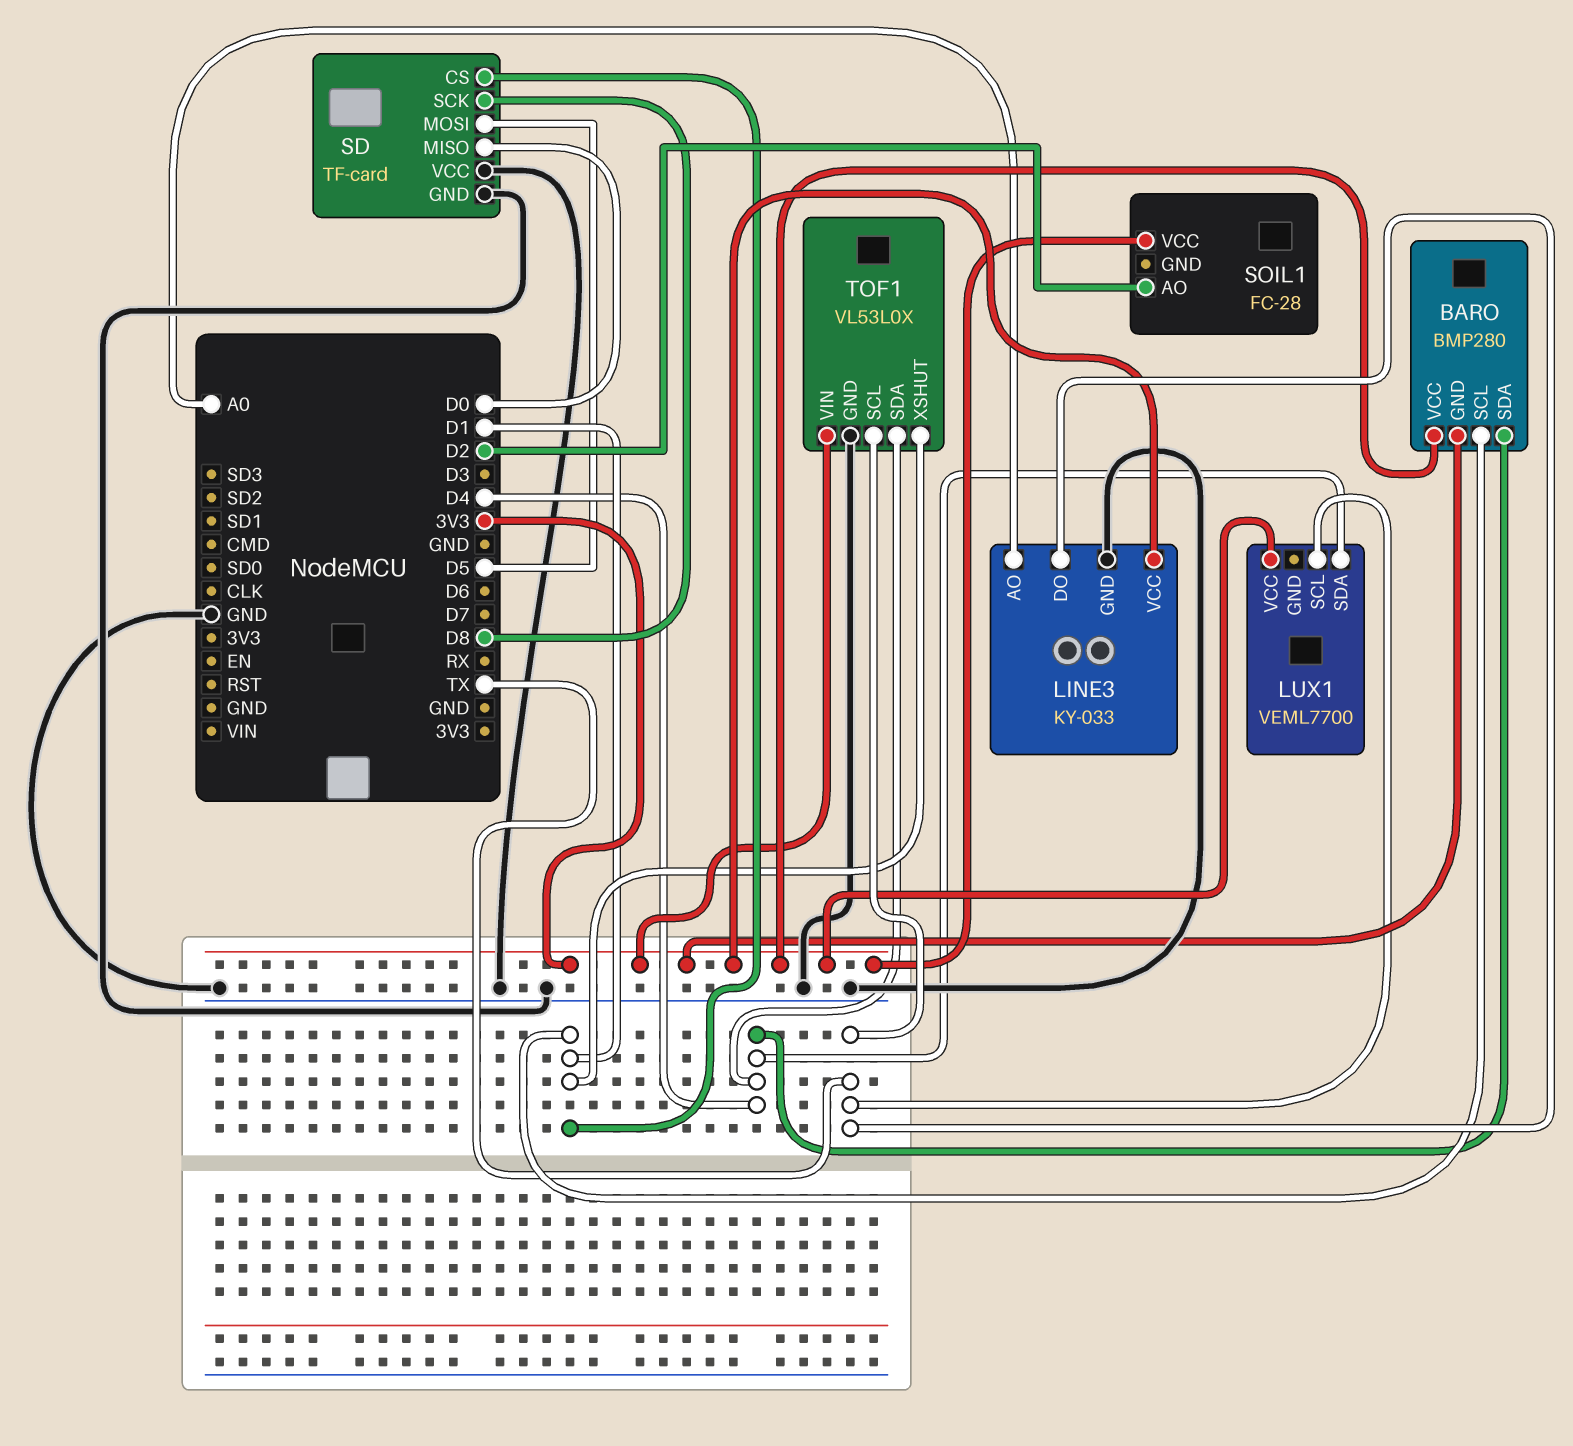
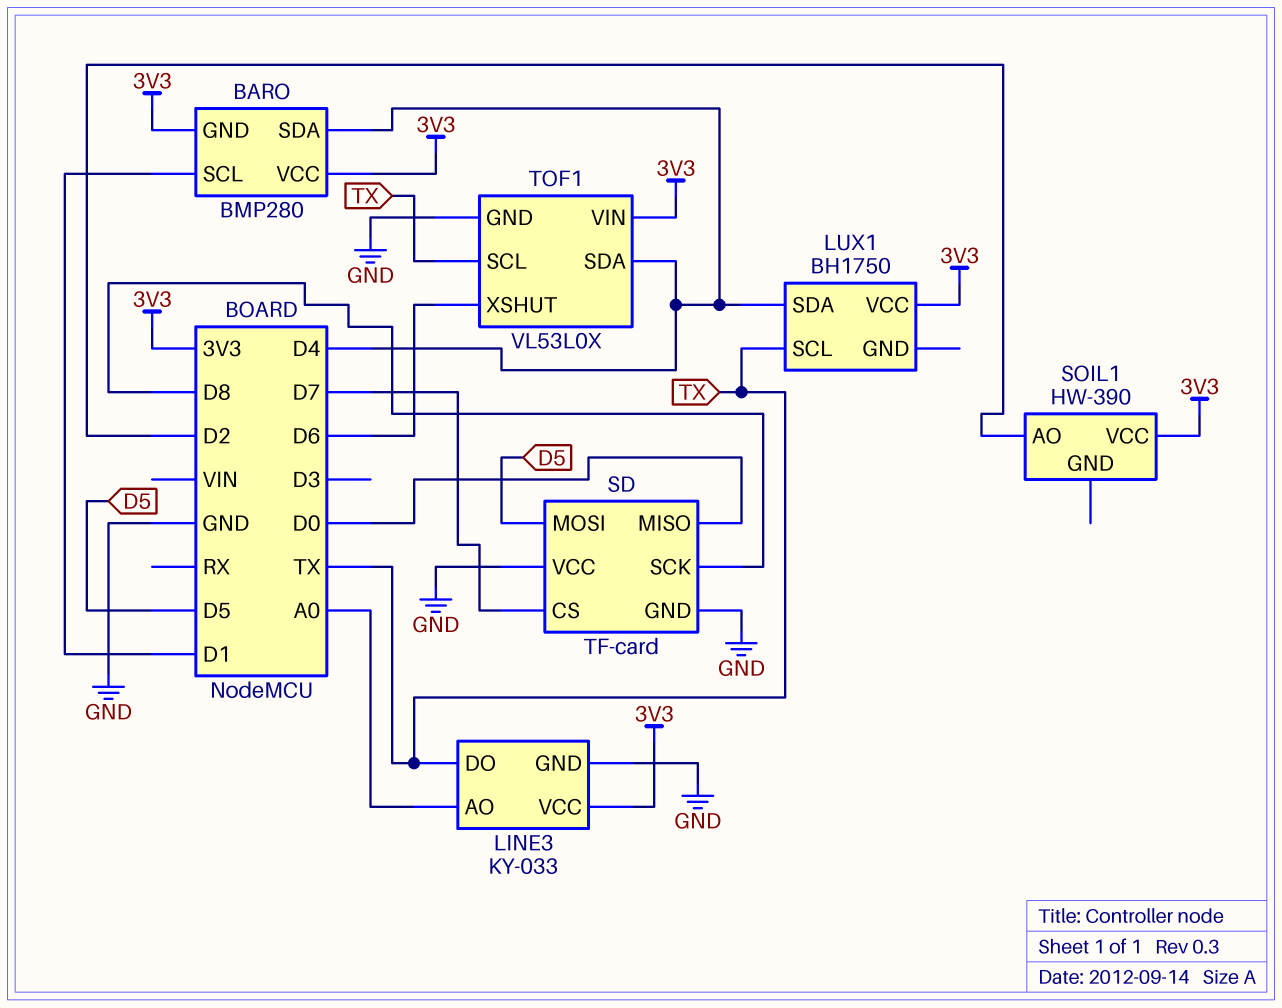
LUX1: VEML7700 -> BH1750
SD pin CS: D1 -> D7
SOIL1: FC-28 -> HW-390
TOF1 pin XSHUT: D1 -> D6

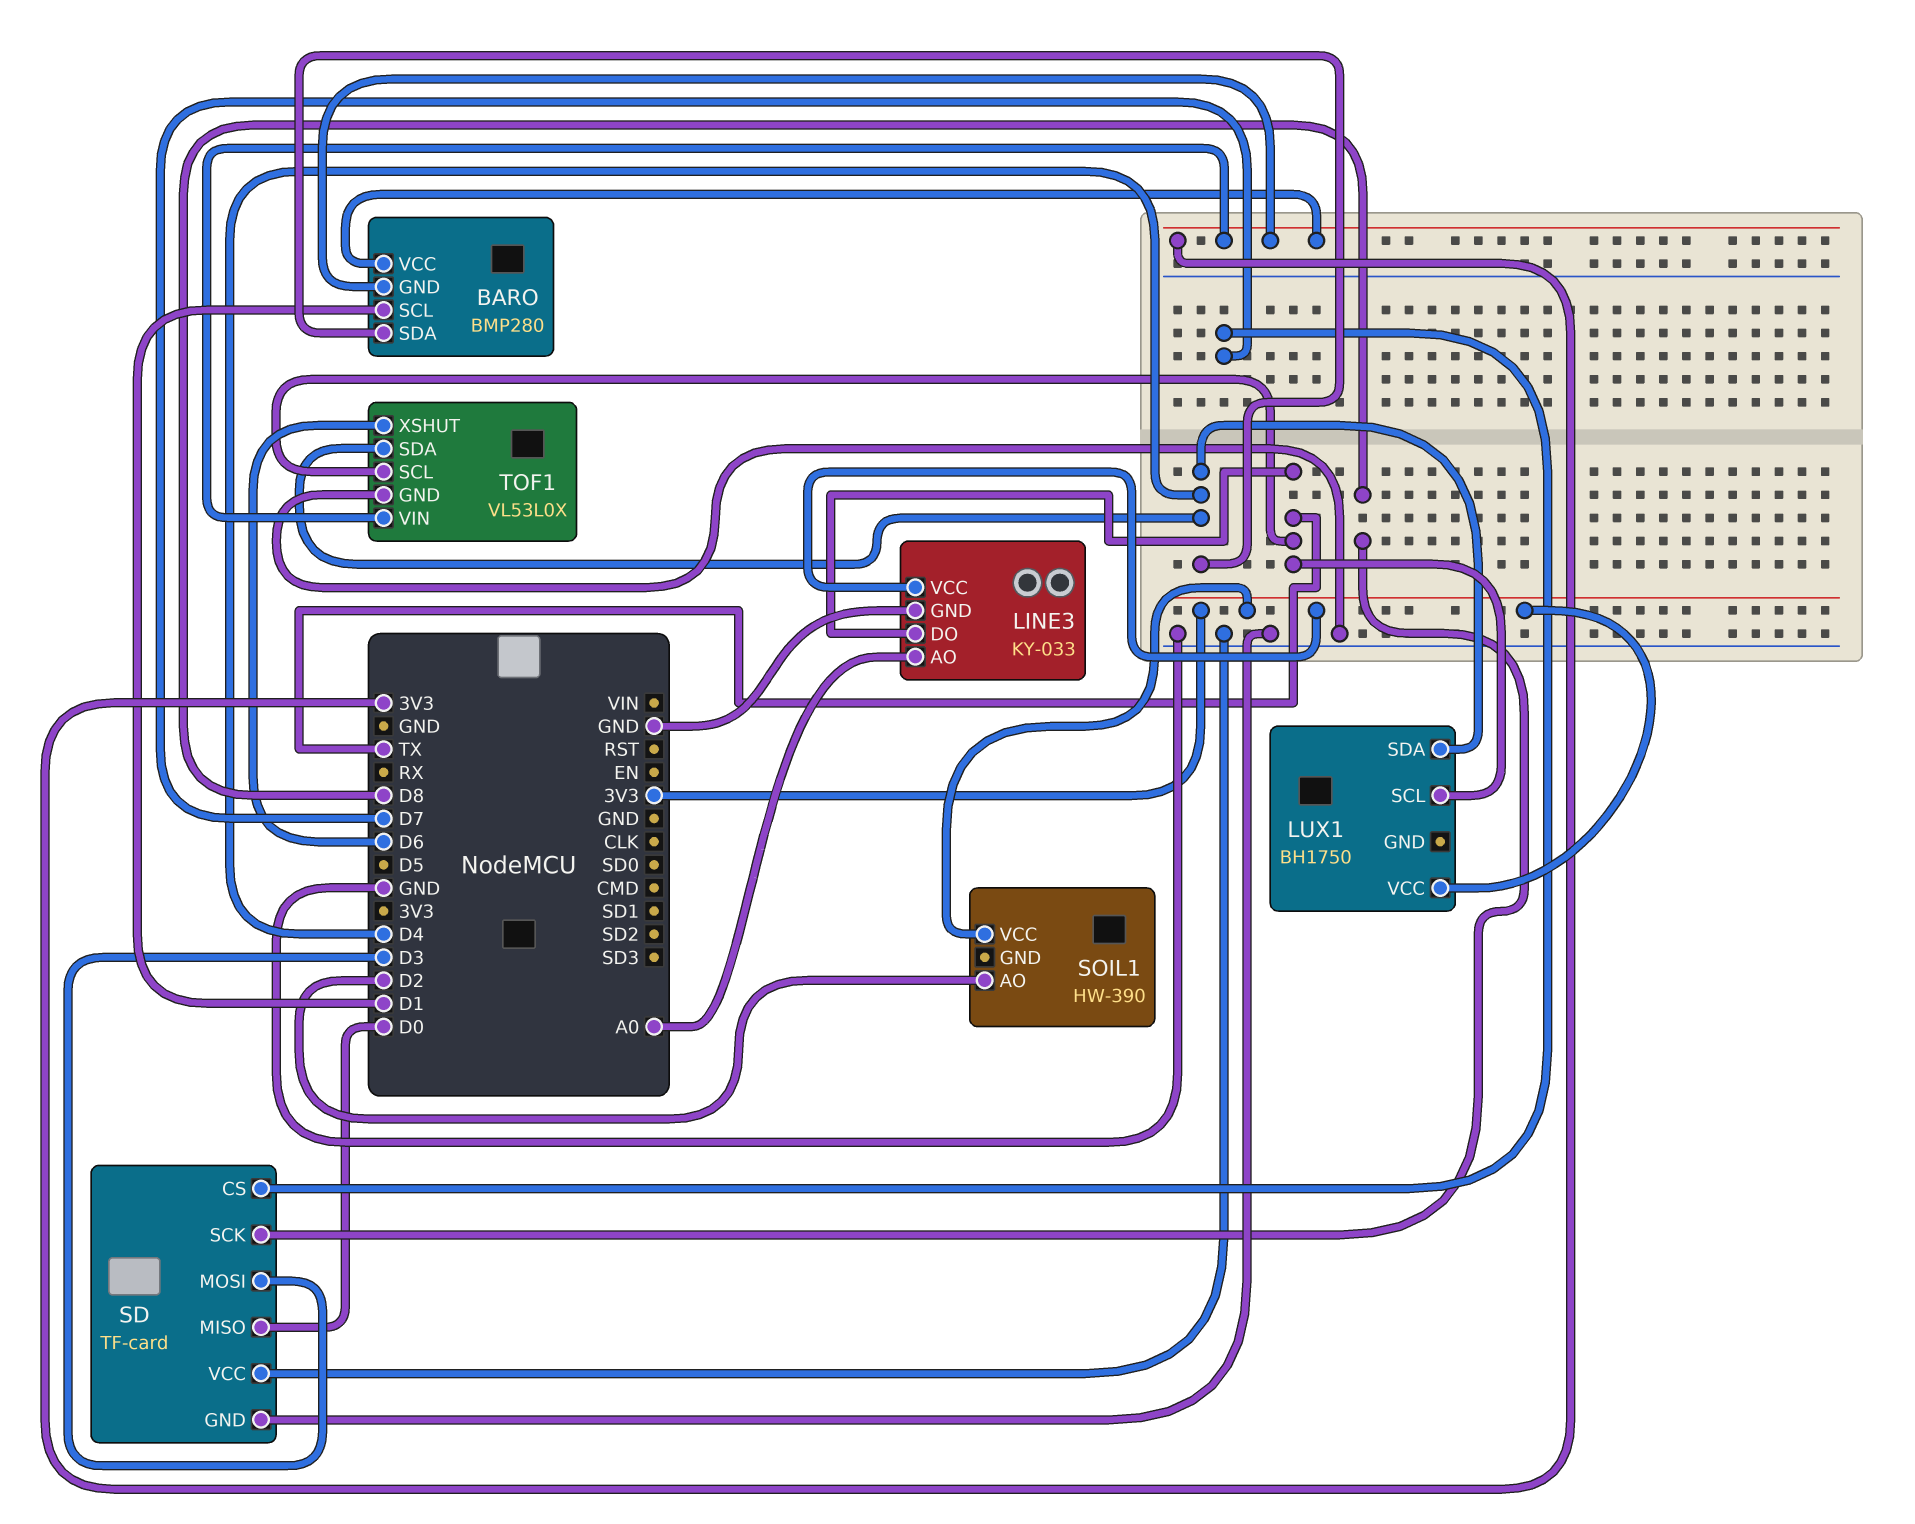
SD pin MOSI: D5 -> D3

